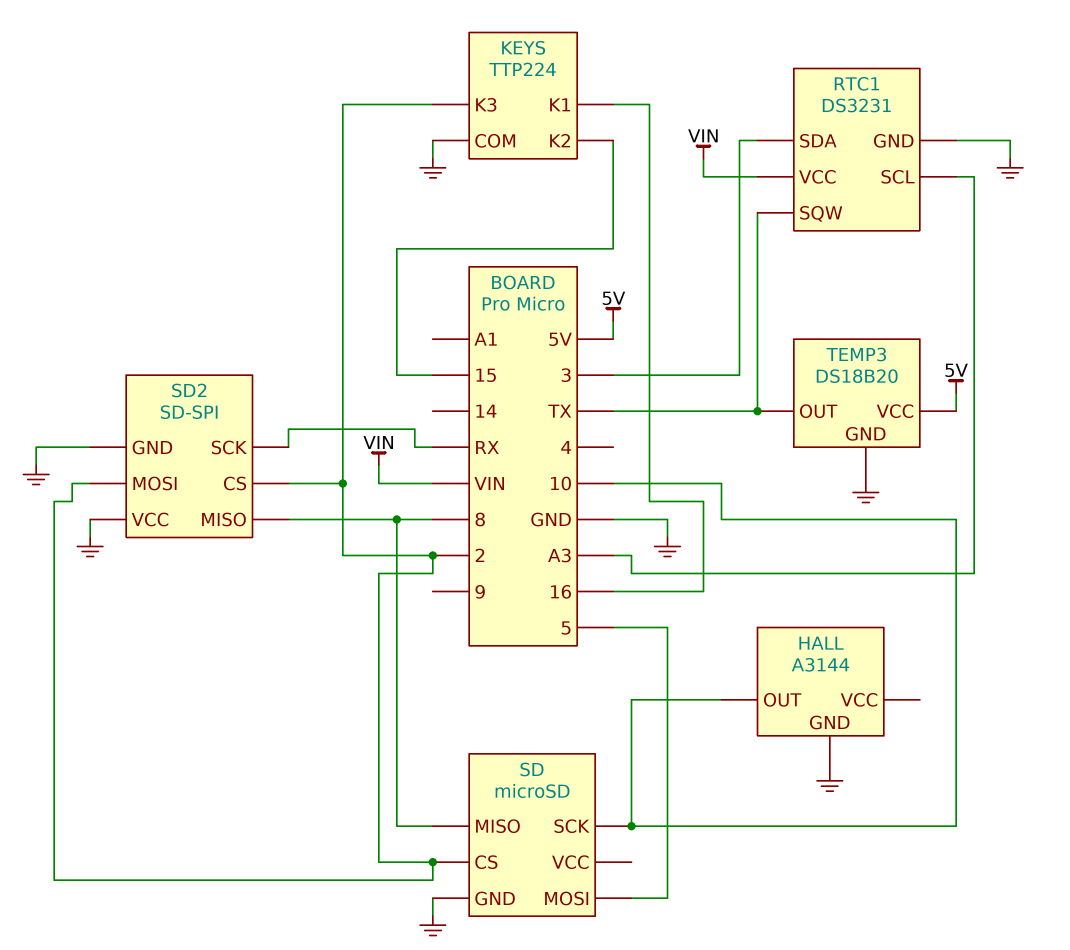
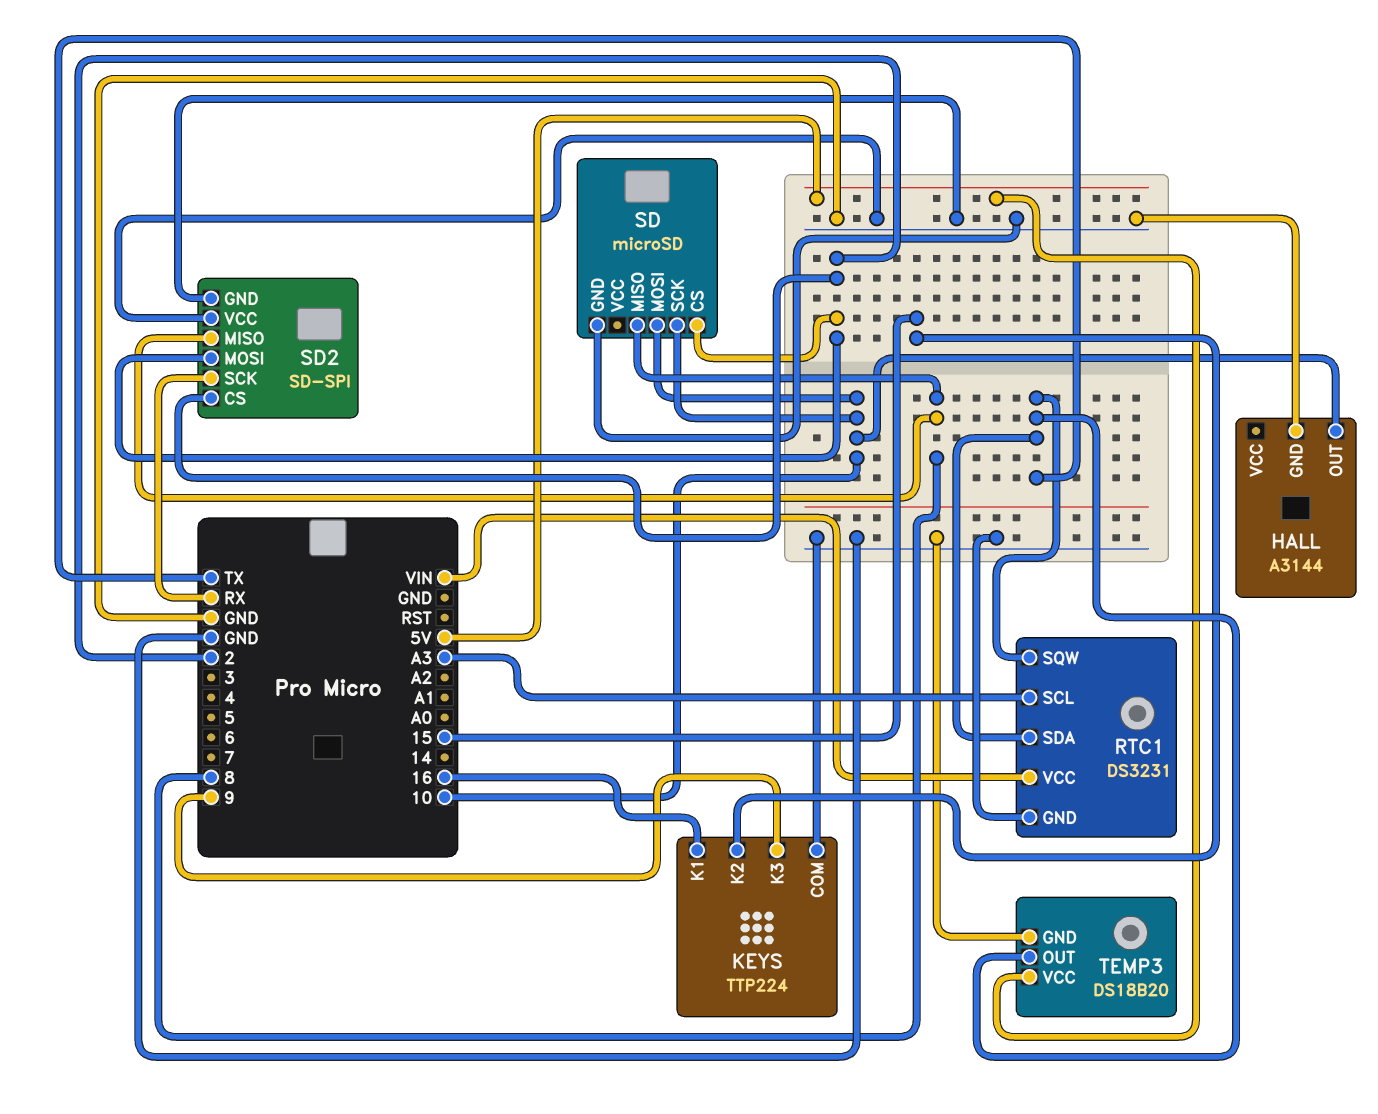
KEYS pin K3: 2 -> 9
RTC1 pin SDA: 3 -> TX
SD pin MOSI: 5 -> 10

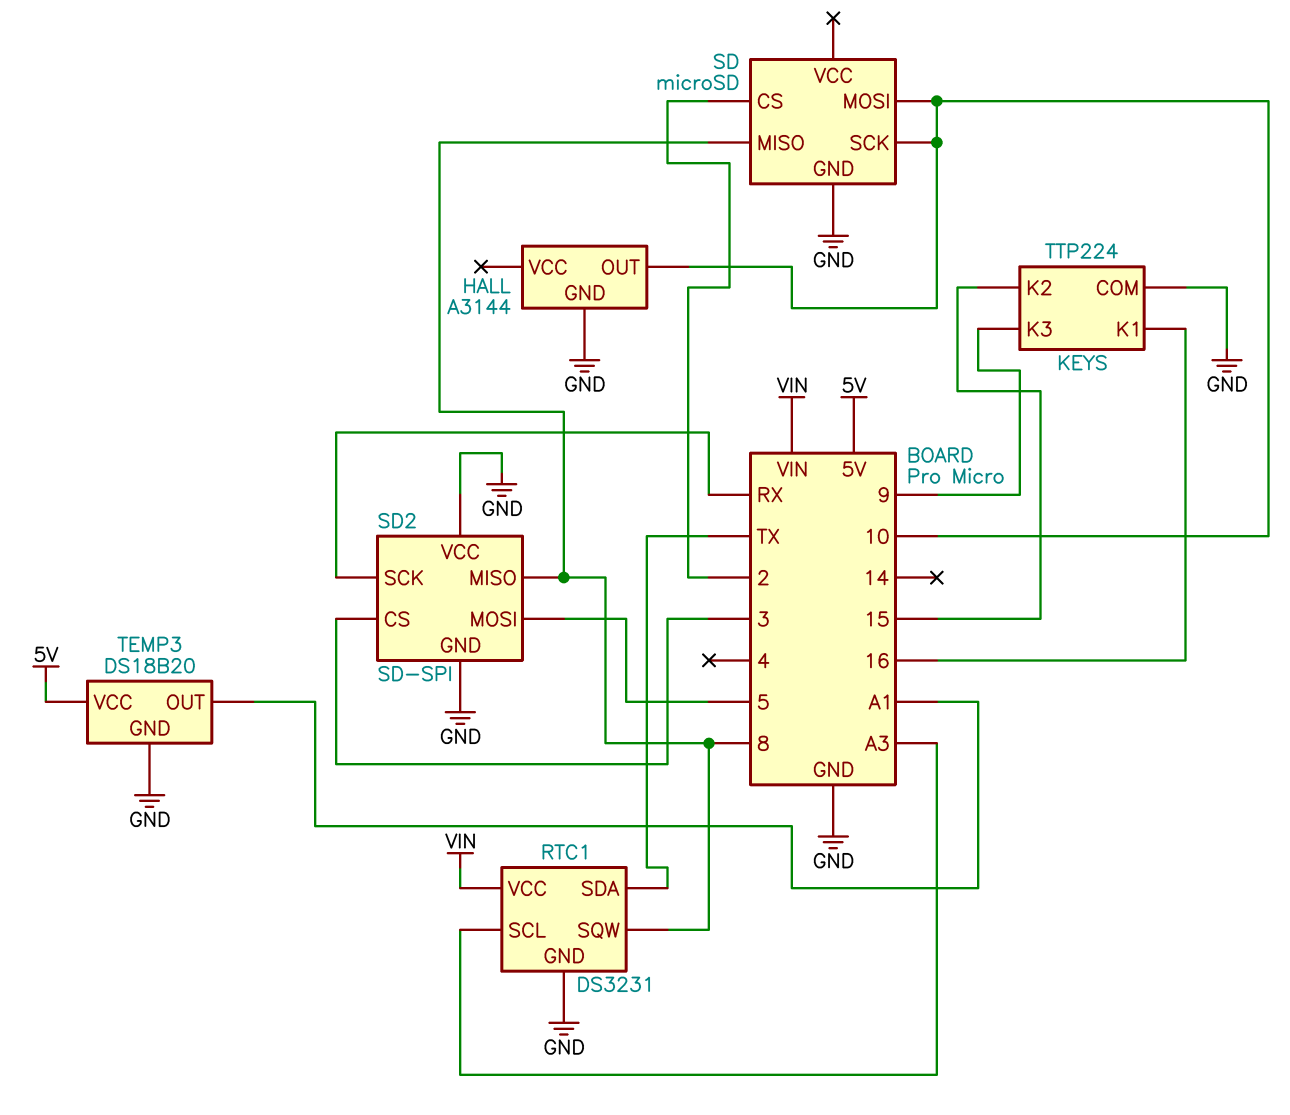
RTC1 pin SQW: TX -> 8
SD2 pin CS: 2 -> 3
SD2 pin MOSI: 2 -> 5
TEMP3 pin OUT: TX -> A1

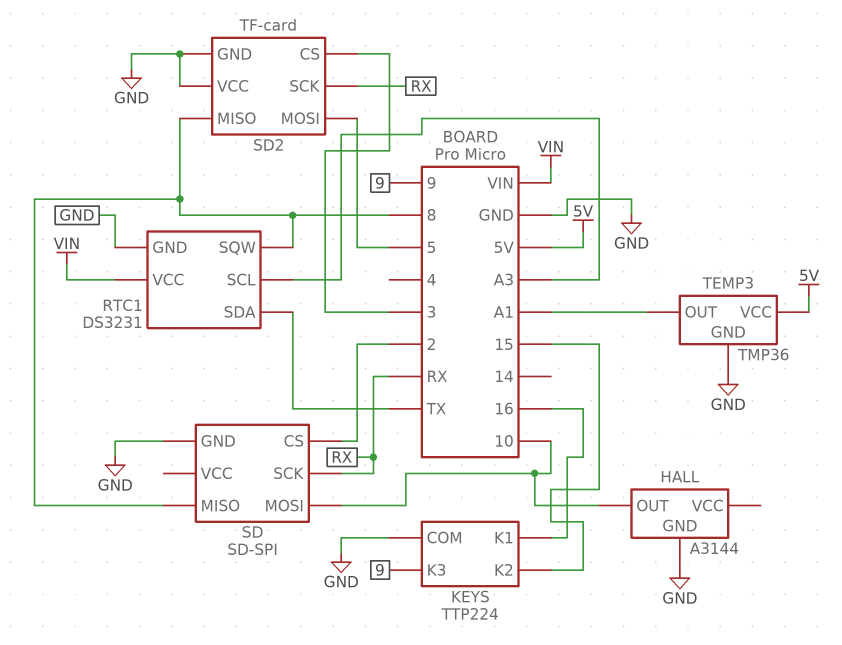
SD: microSD -> SD-SPI
SD pin SCK: 10 -> RX
SD2: SD-SPI -> TF-card
TEMP3: DS18B20 -> TMP36

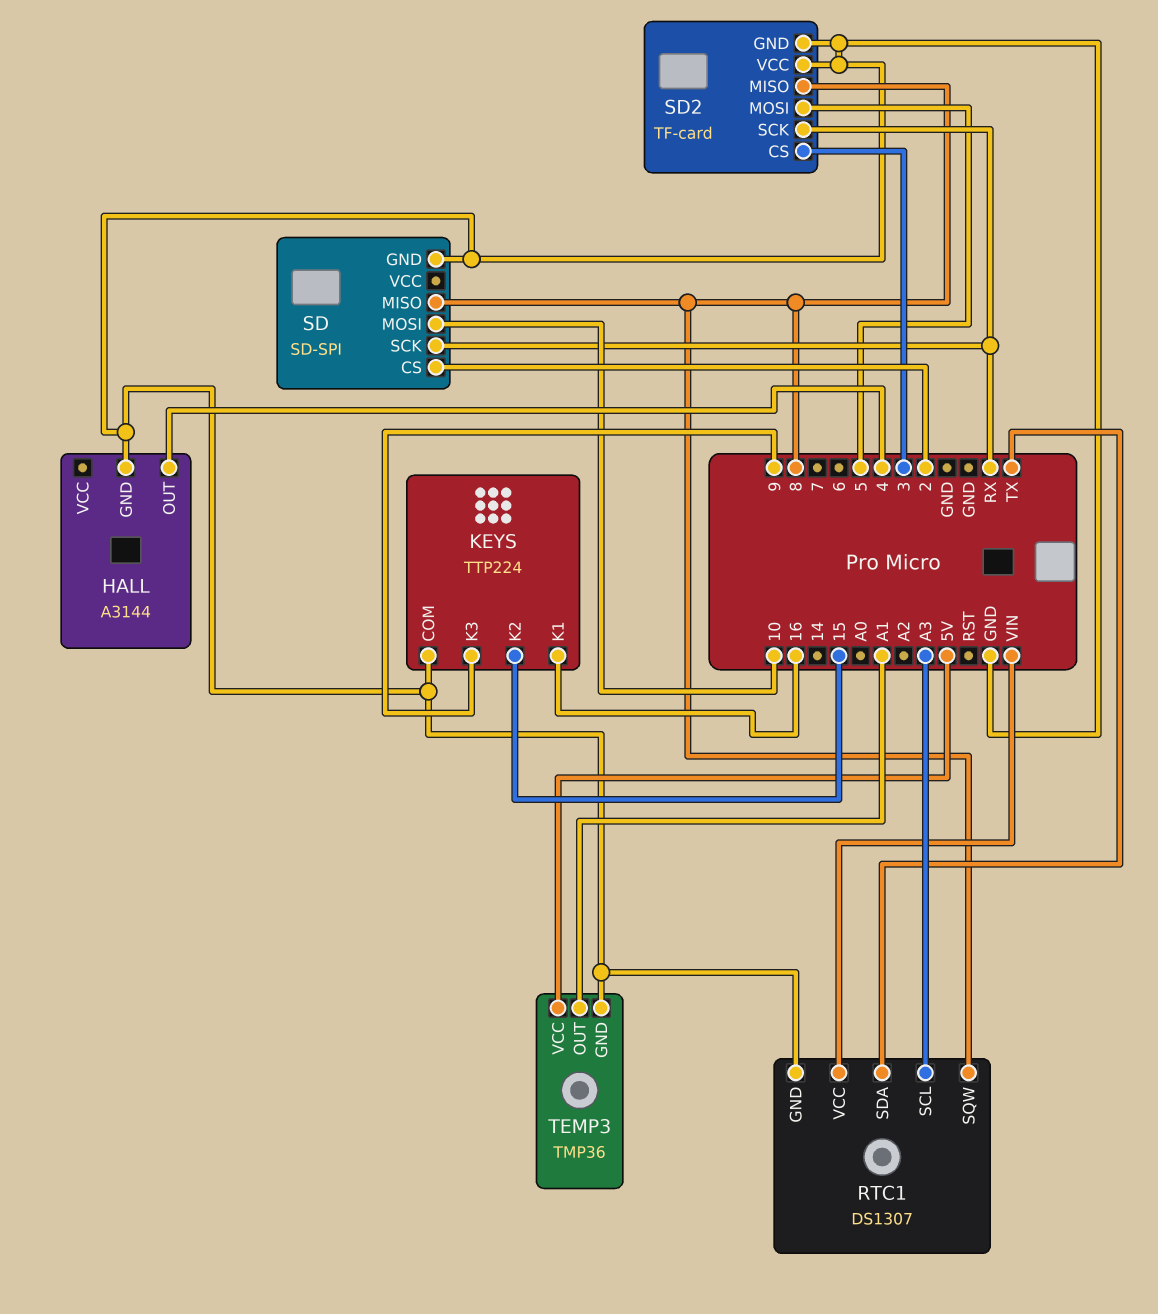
HALL pin OUT: 10 -> 4
RTC1: DS3231 -> DS1307

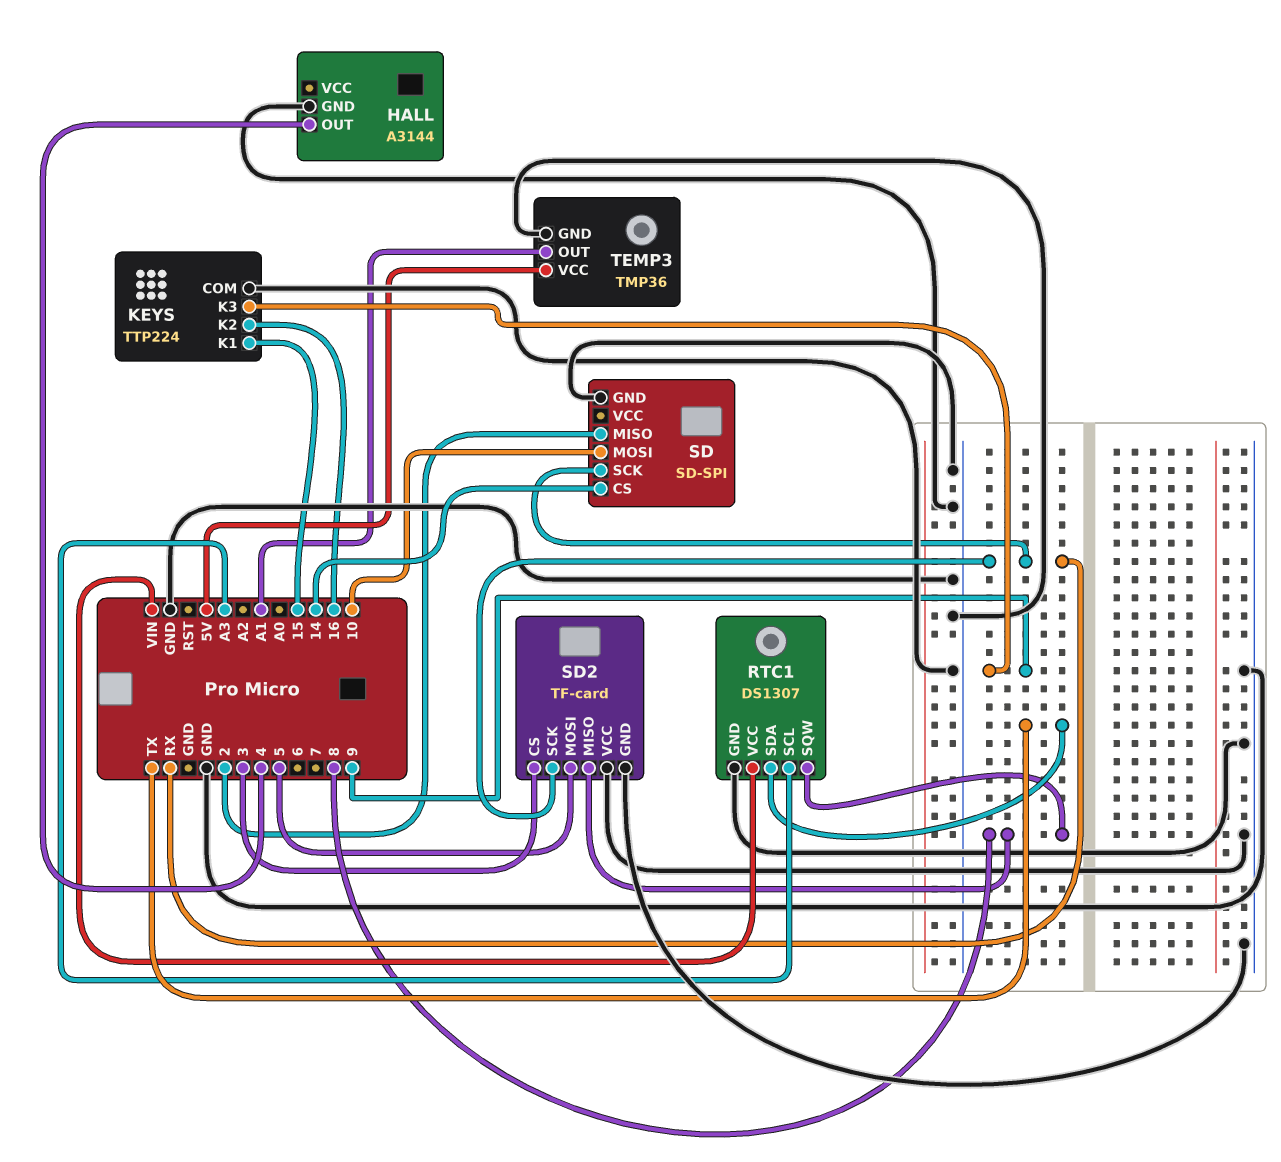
KEYS pin K1: 16 -> 15
KEYS pin K2: 15 -> 16
SD pin CS: 2 -> 14
SD pin MISO: 8 -> 2

